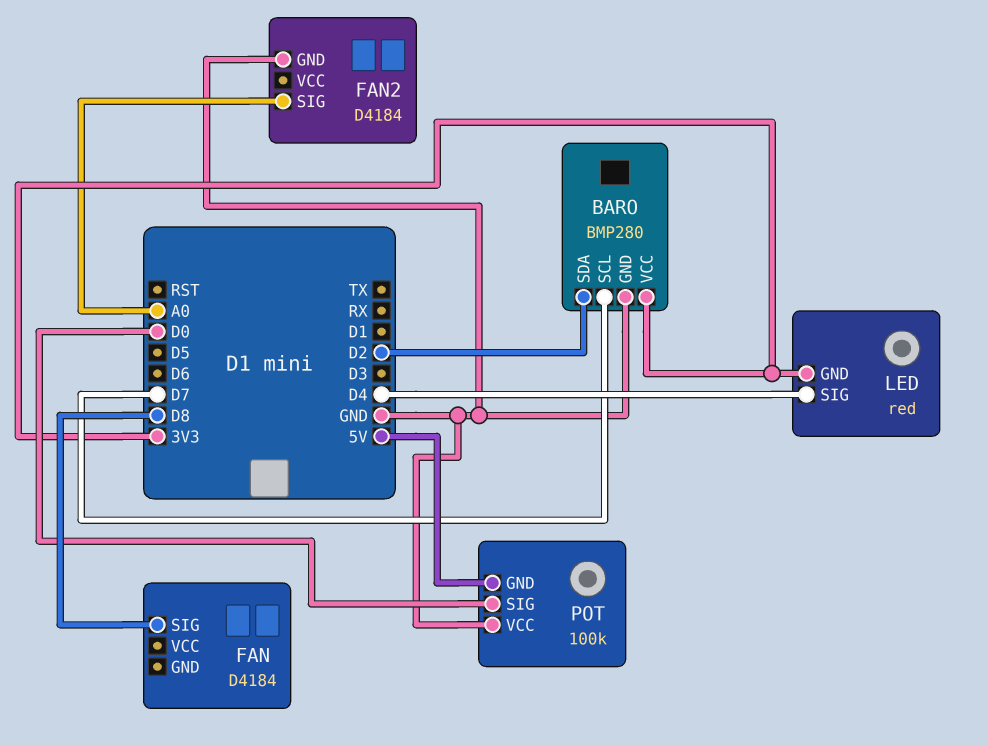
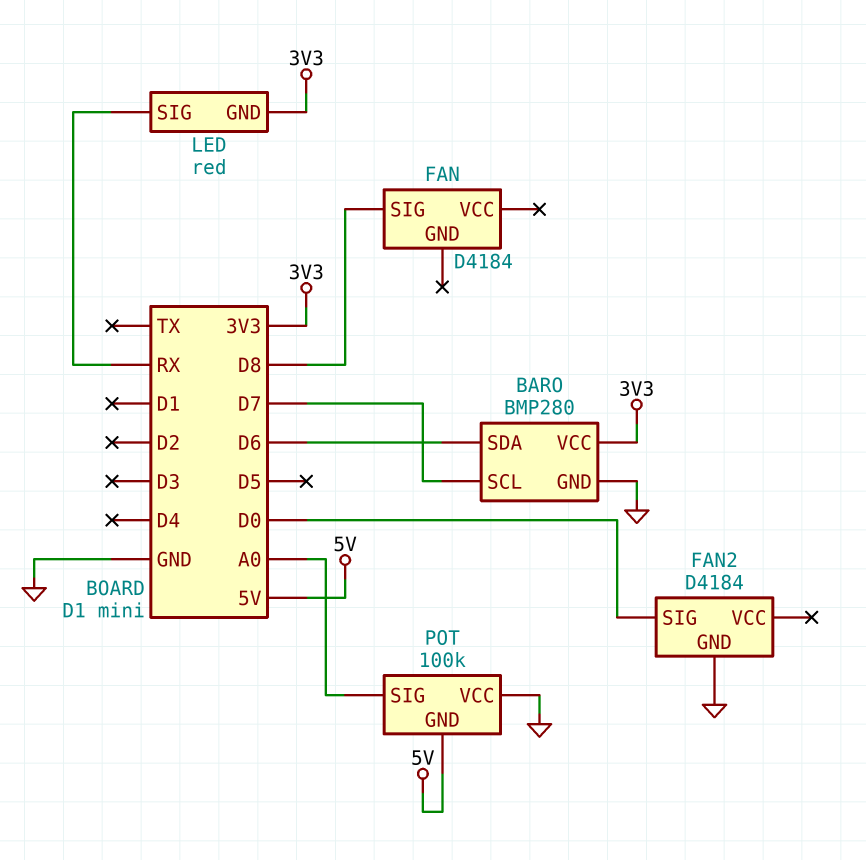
BARO pin SDA: D2 -> D6
FAN2 pin SIG: A0 -> D0
LED pin SIG: D4 -> RX
POT pin SIG: D0 -> A0

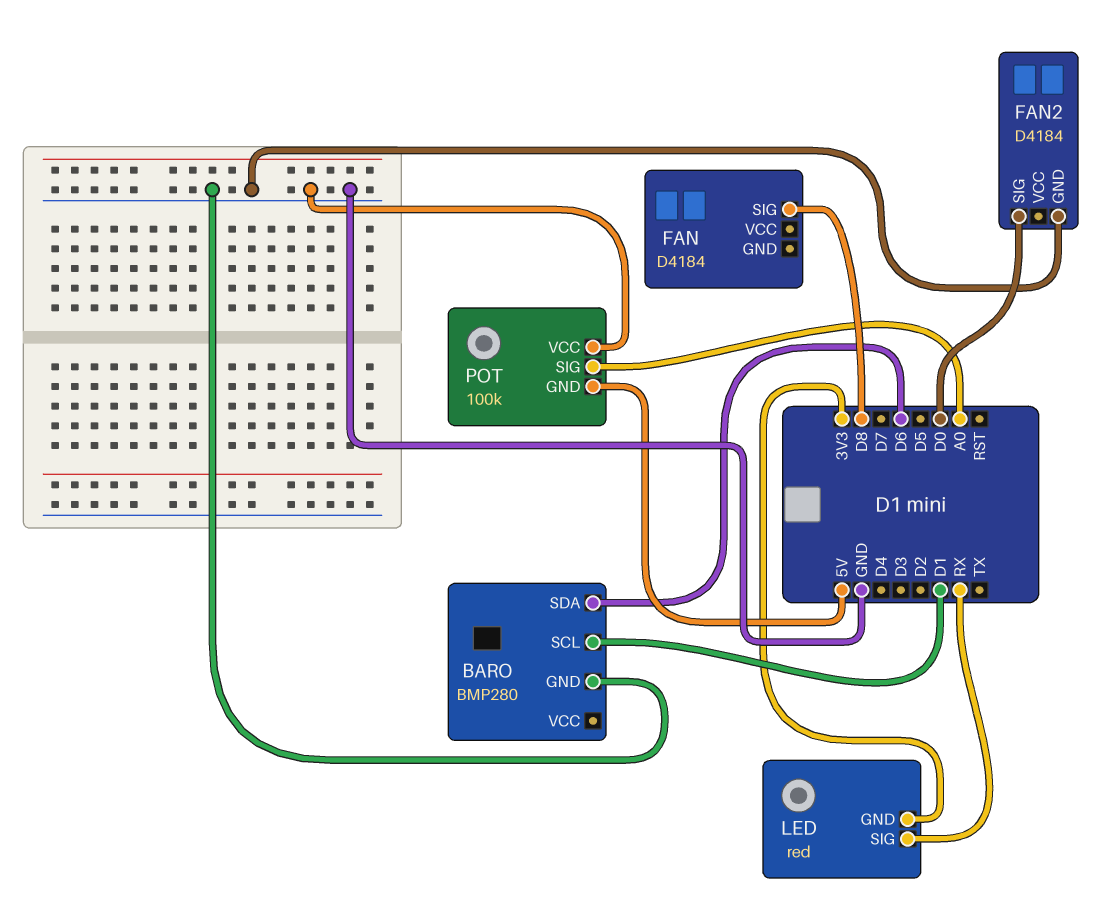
BARO pin SCL: D7 -> D1
BARO pin VCC: 3V3 -> none

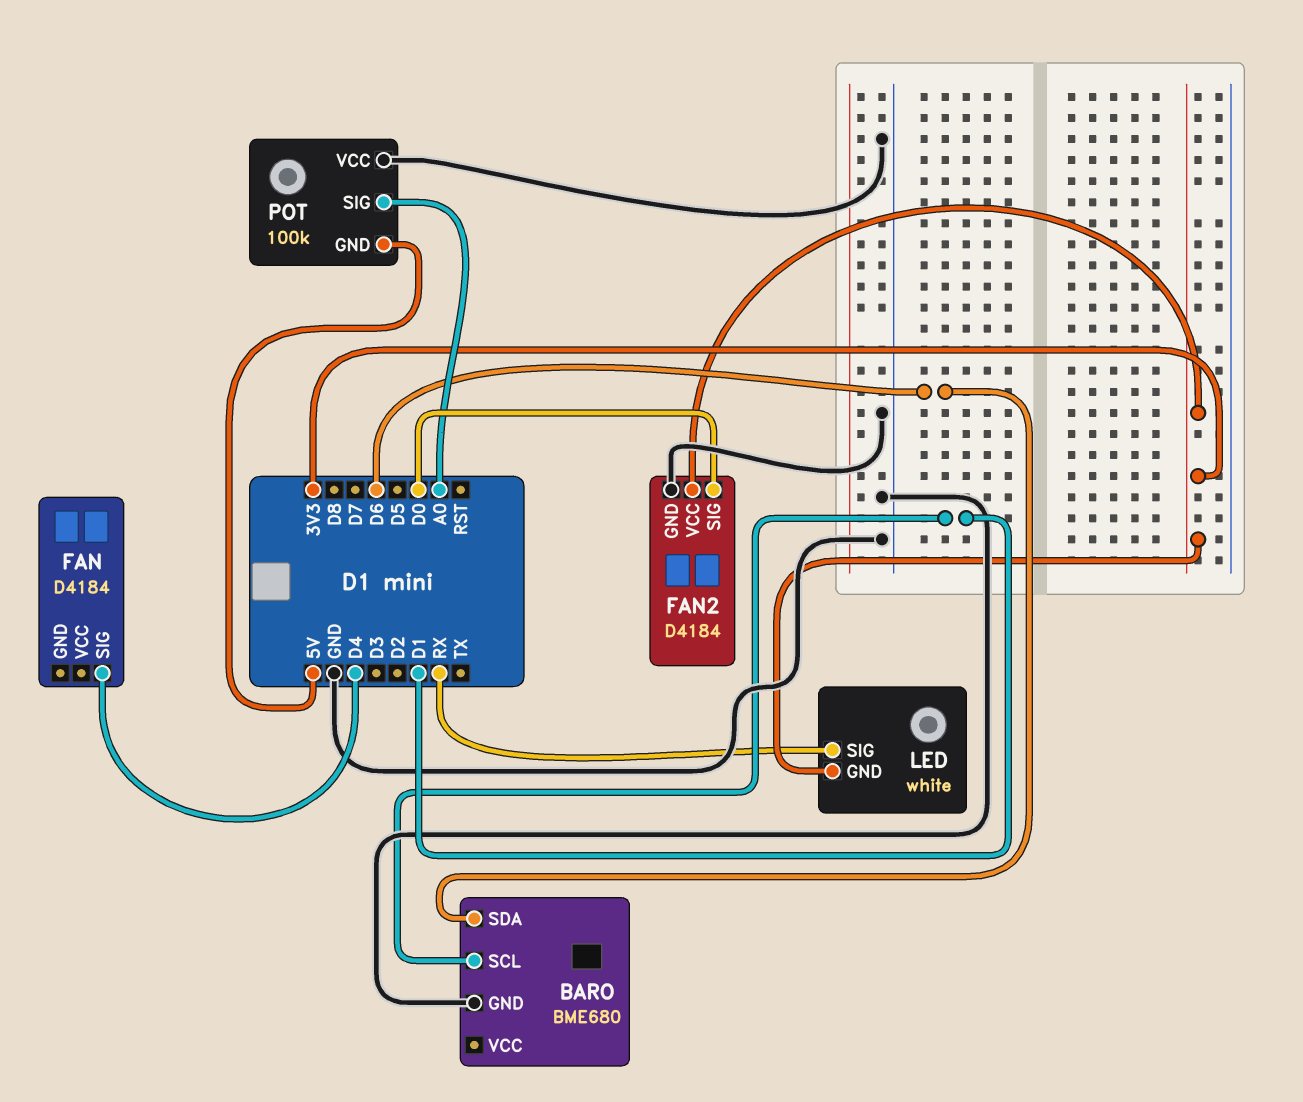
BARO: BMP280 -> BME680
FAN pin SIG: D8 -> D4
FAN2 pin VCC: none -> 3V3
LED: red -> white

